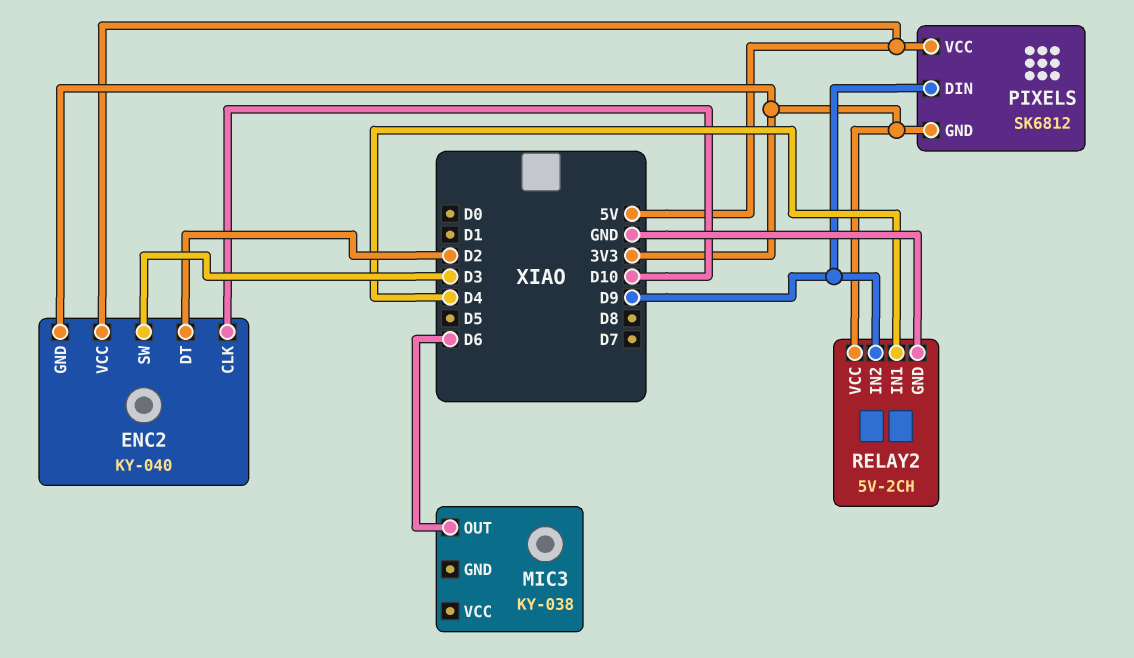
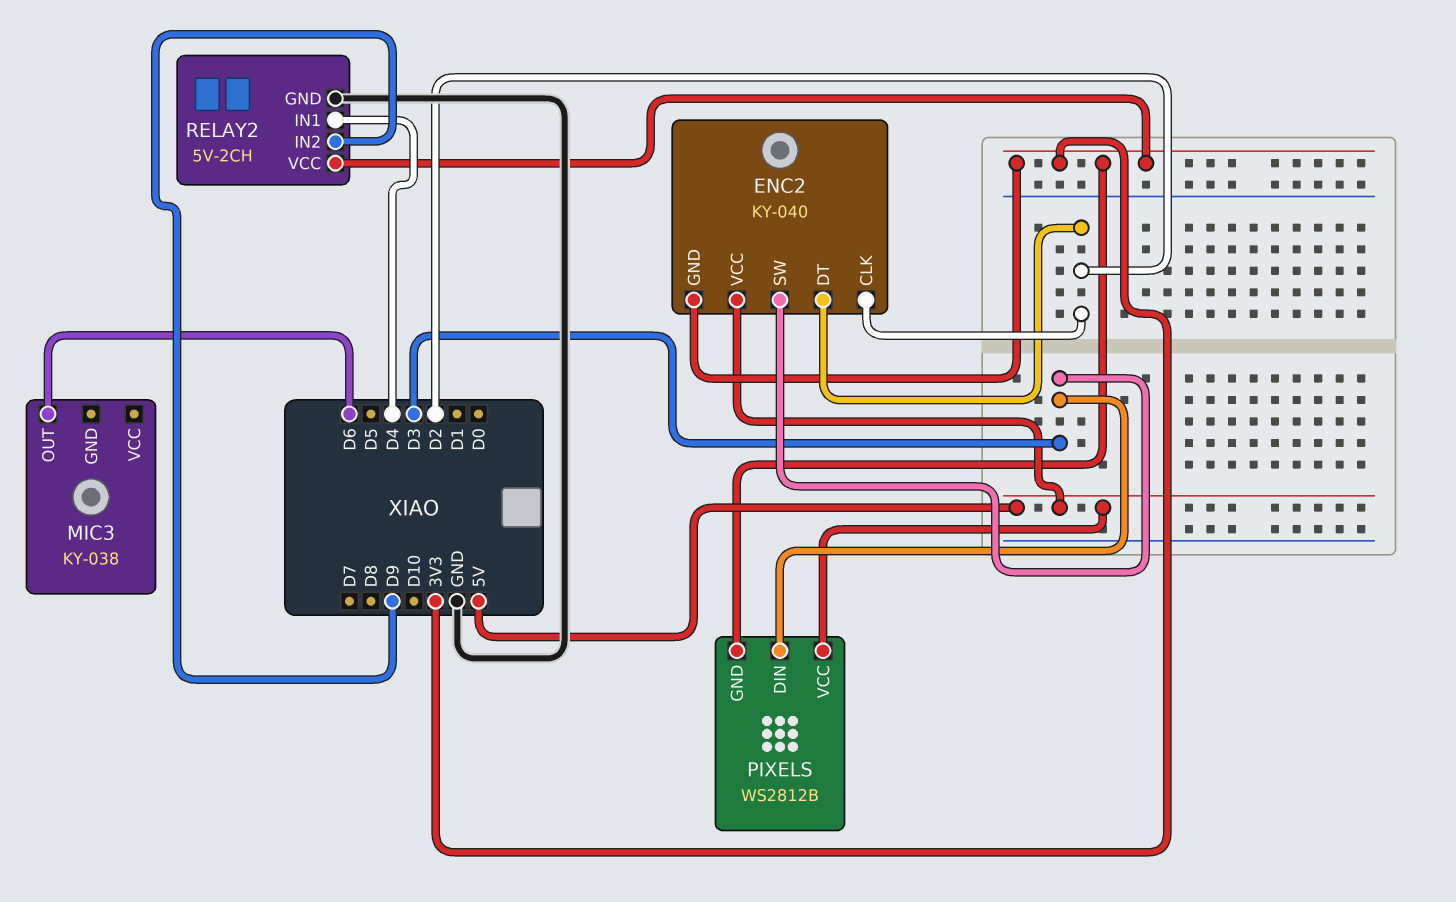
ENC2 pin CLK: D10 -> D2
PIXELS: SK6812 -> WS2812B
PIXELS pin DIN: D9 -> D3

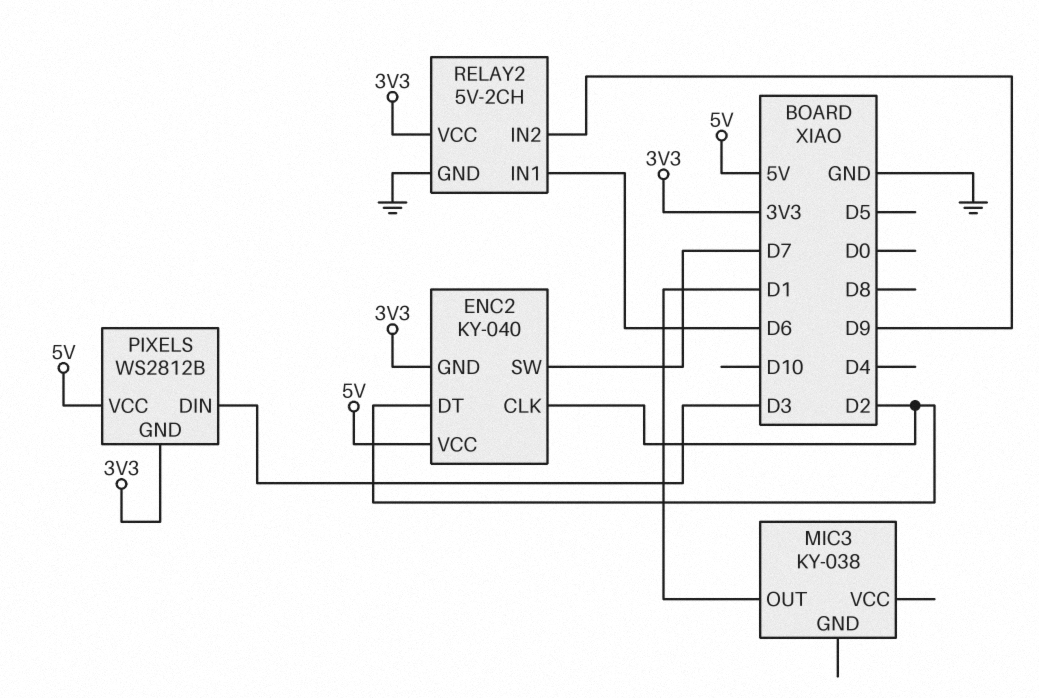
ENC2 pin SW: D3 -> D7
MIC3 pin OUT: D6 -> D1
RELAY2 pin IN1: D4 -> D6

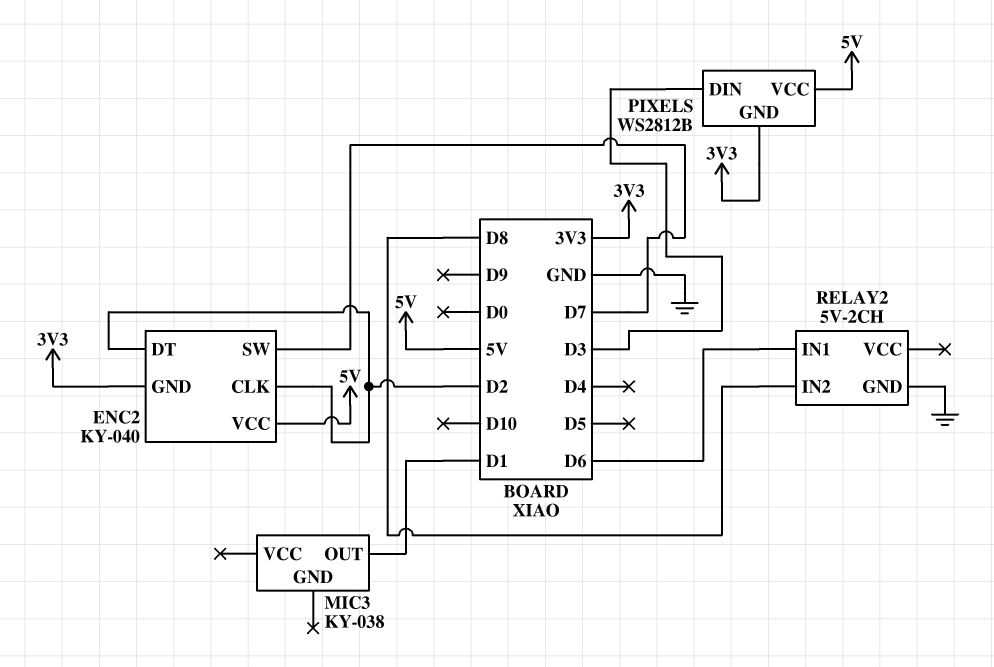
RELAY2 pin IN2: D9 -> D8
RELAY2 pin VCC: 3V3 -> none

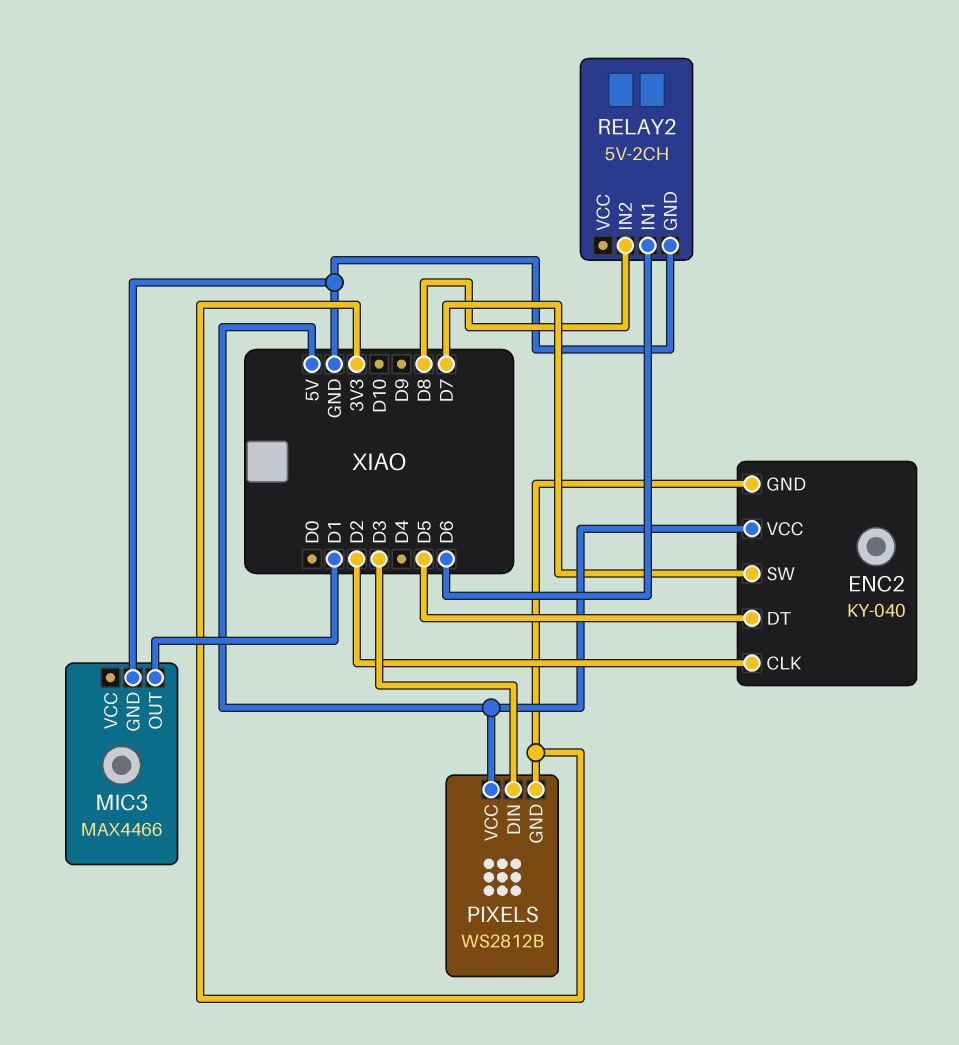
ENC2 pin DT: D2 -> D5
MIC3: KY-038 -> MAX4466
MIC3 pin GND: none -> GND

